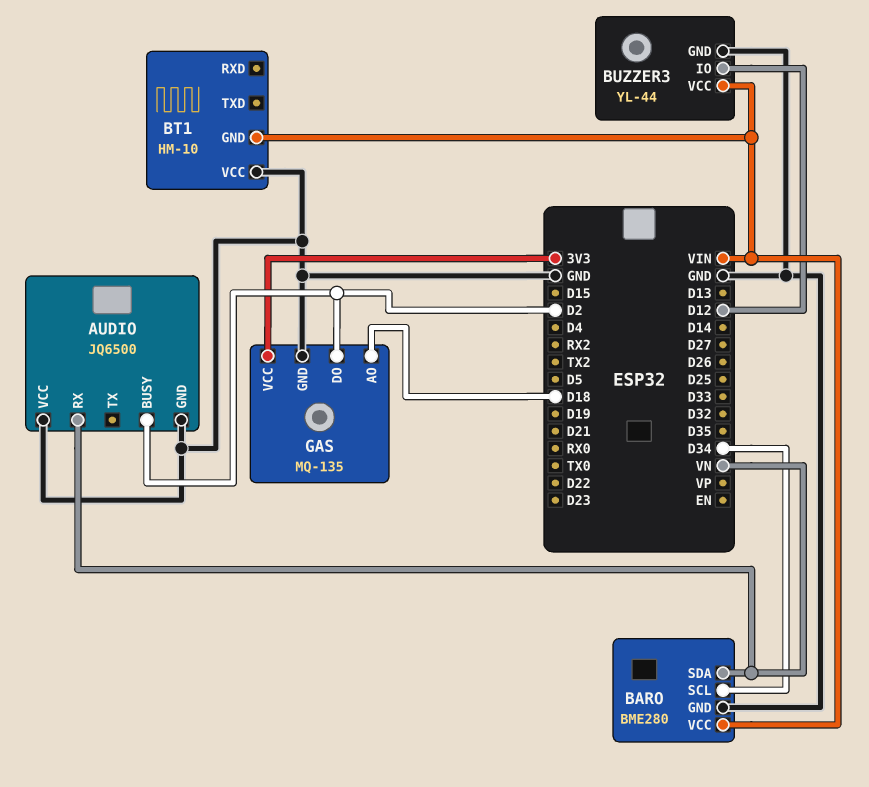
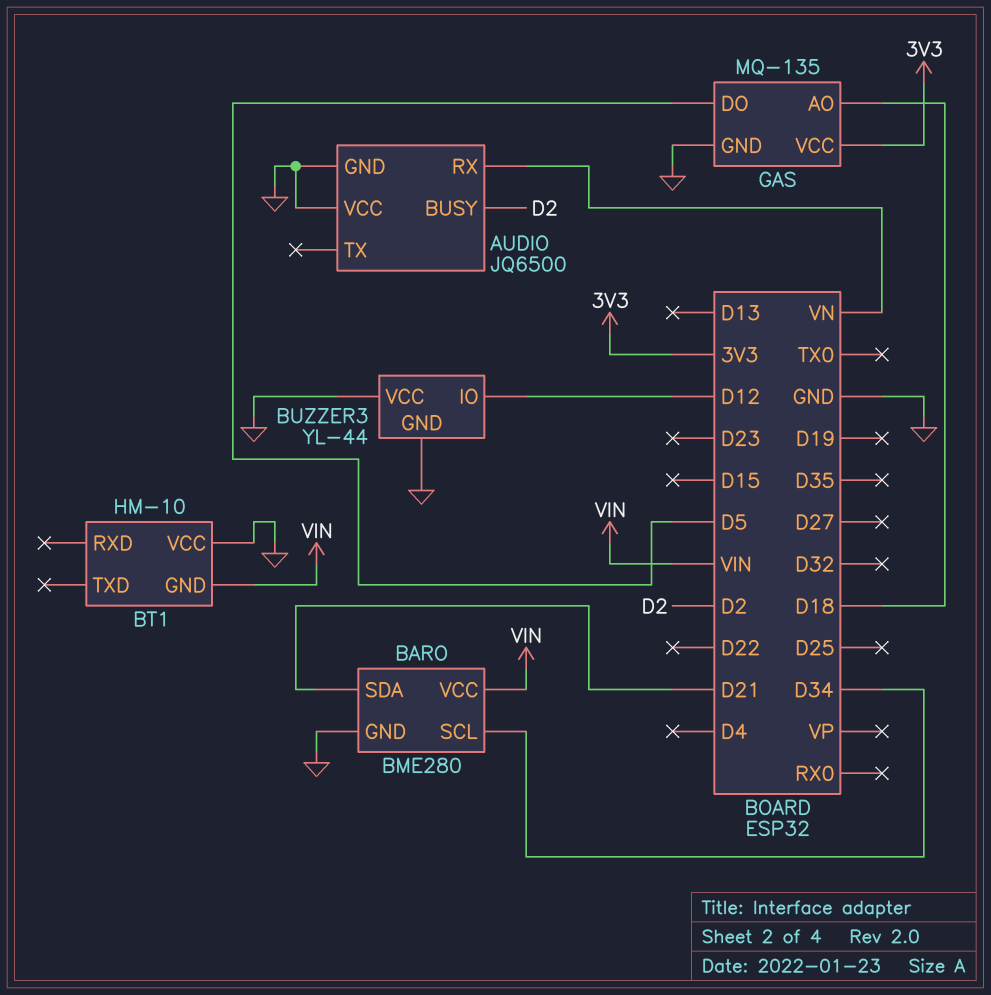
BARO pin SDA: VN -> D21
BUZZER3 pin VCC: VIN -> GND
GAS pin DO: D2 -> D5

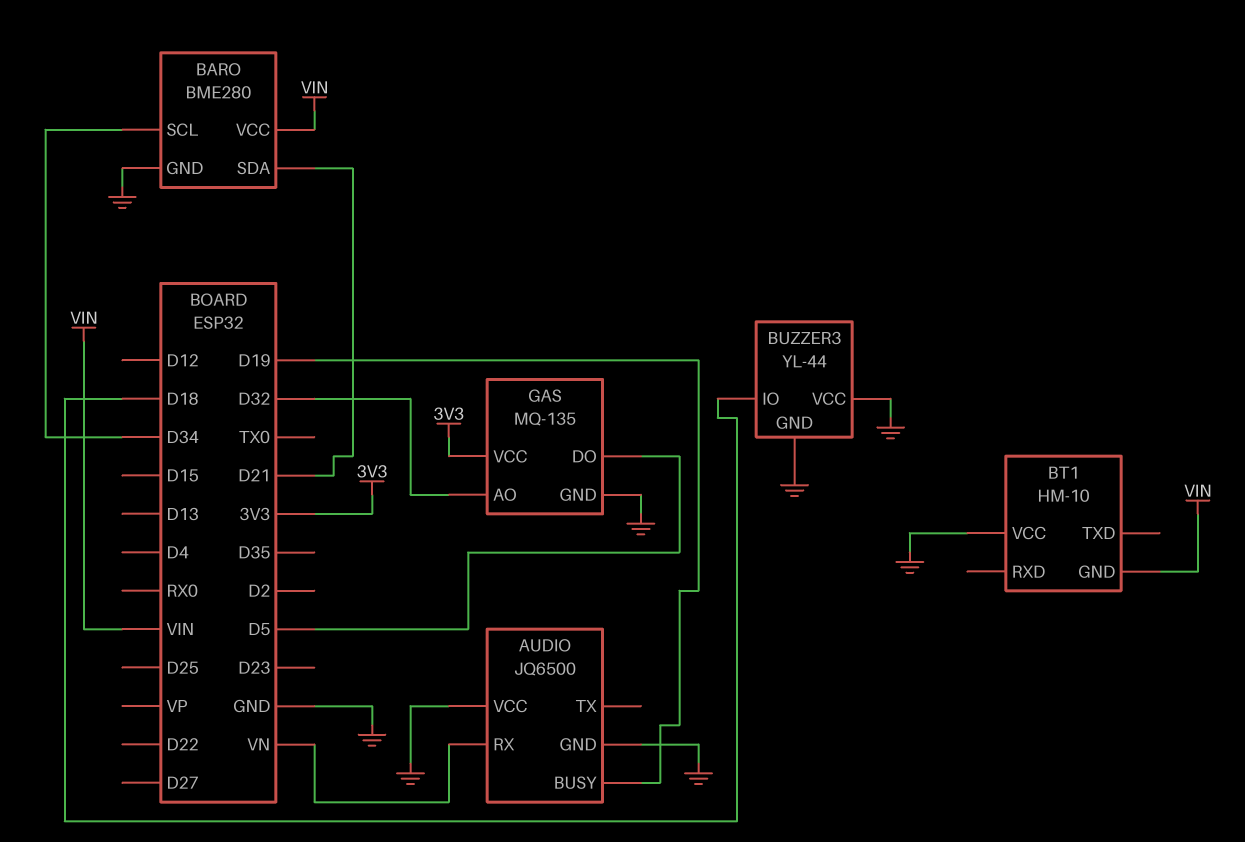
AUDIO pin BUSY: D2 -> D19
BUZZER3 pin IO: D12 -> D18
GAS pin AO: D18 -> D32

